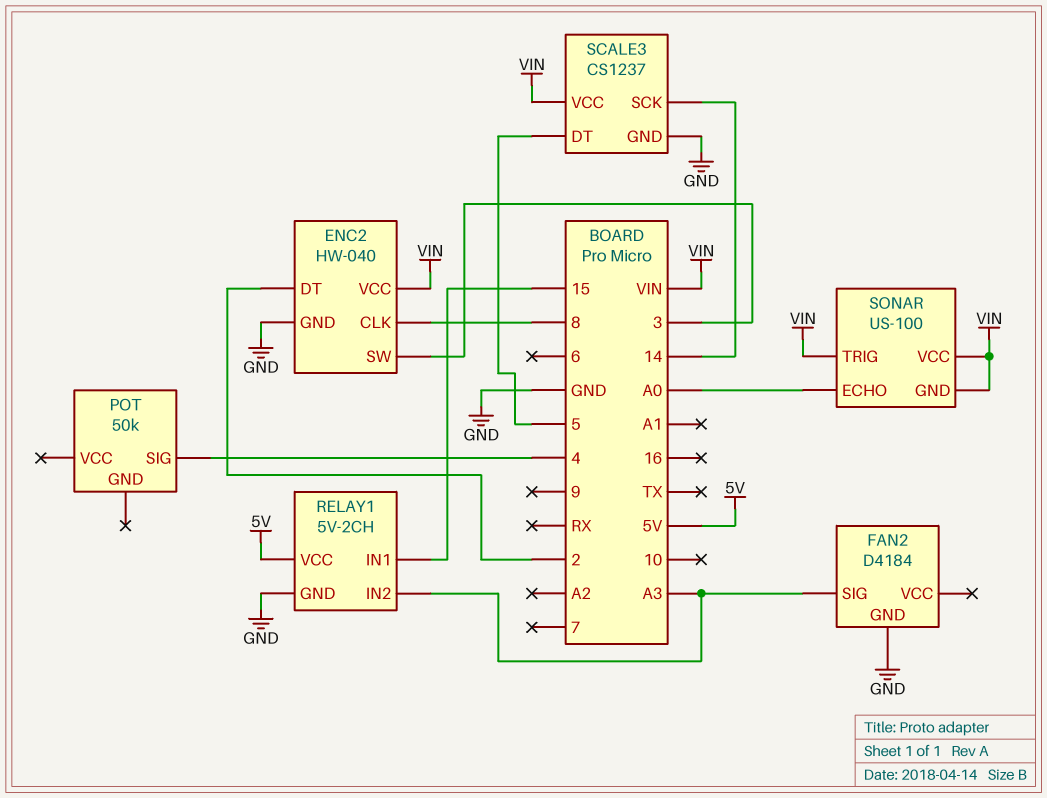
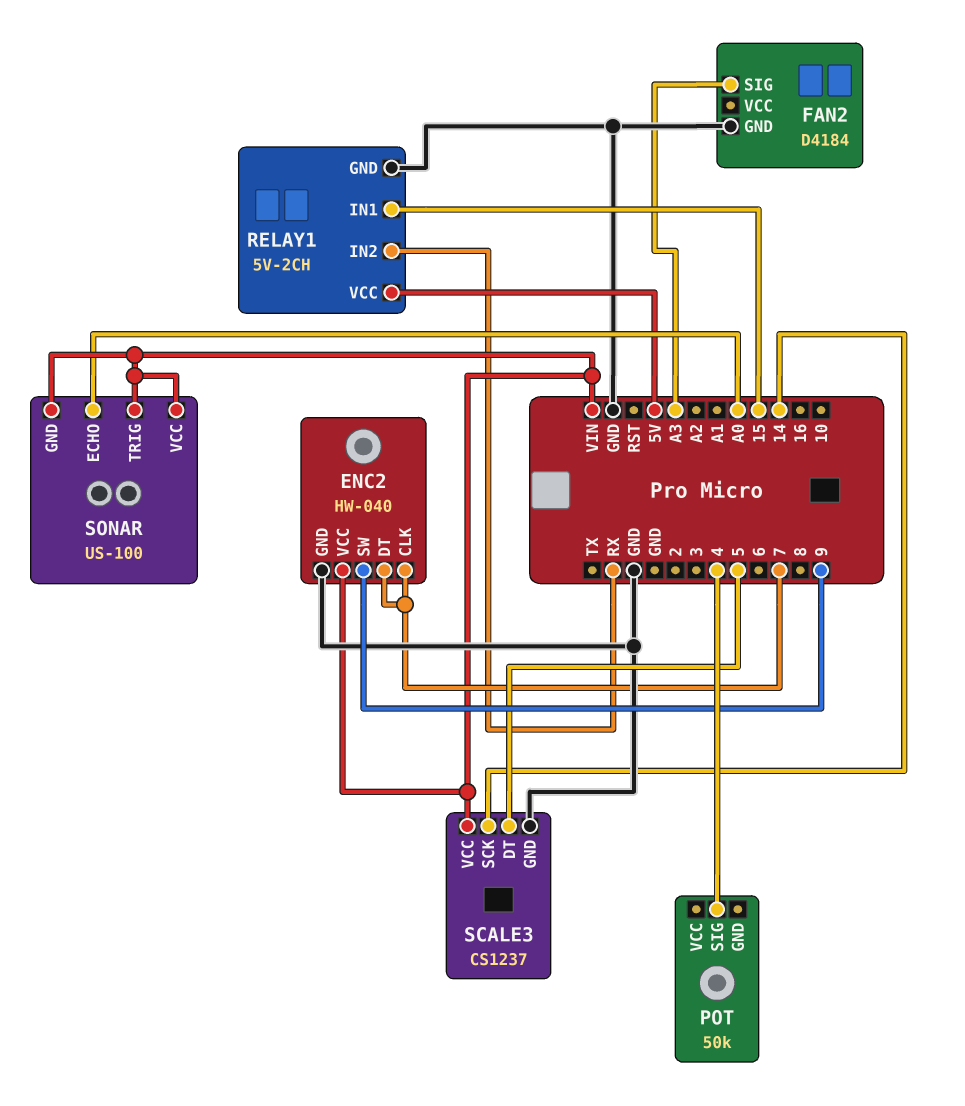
ENC2 pin CLK: 8 -> 7
ENC2 pin DT: 2 -> 7
ENC2 pin SW: 3 -> 9
RELAY1 pin IN2: A3 -> RX

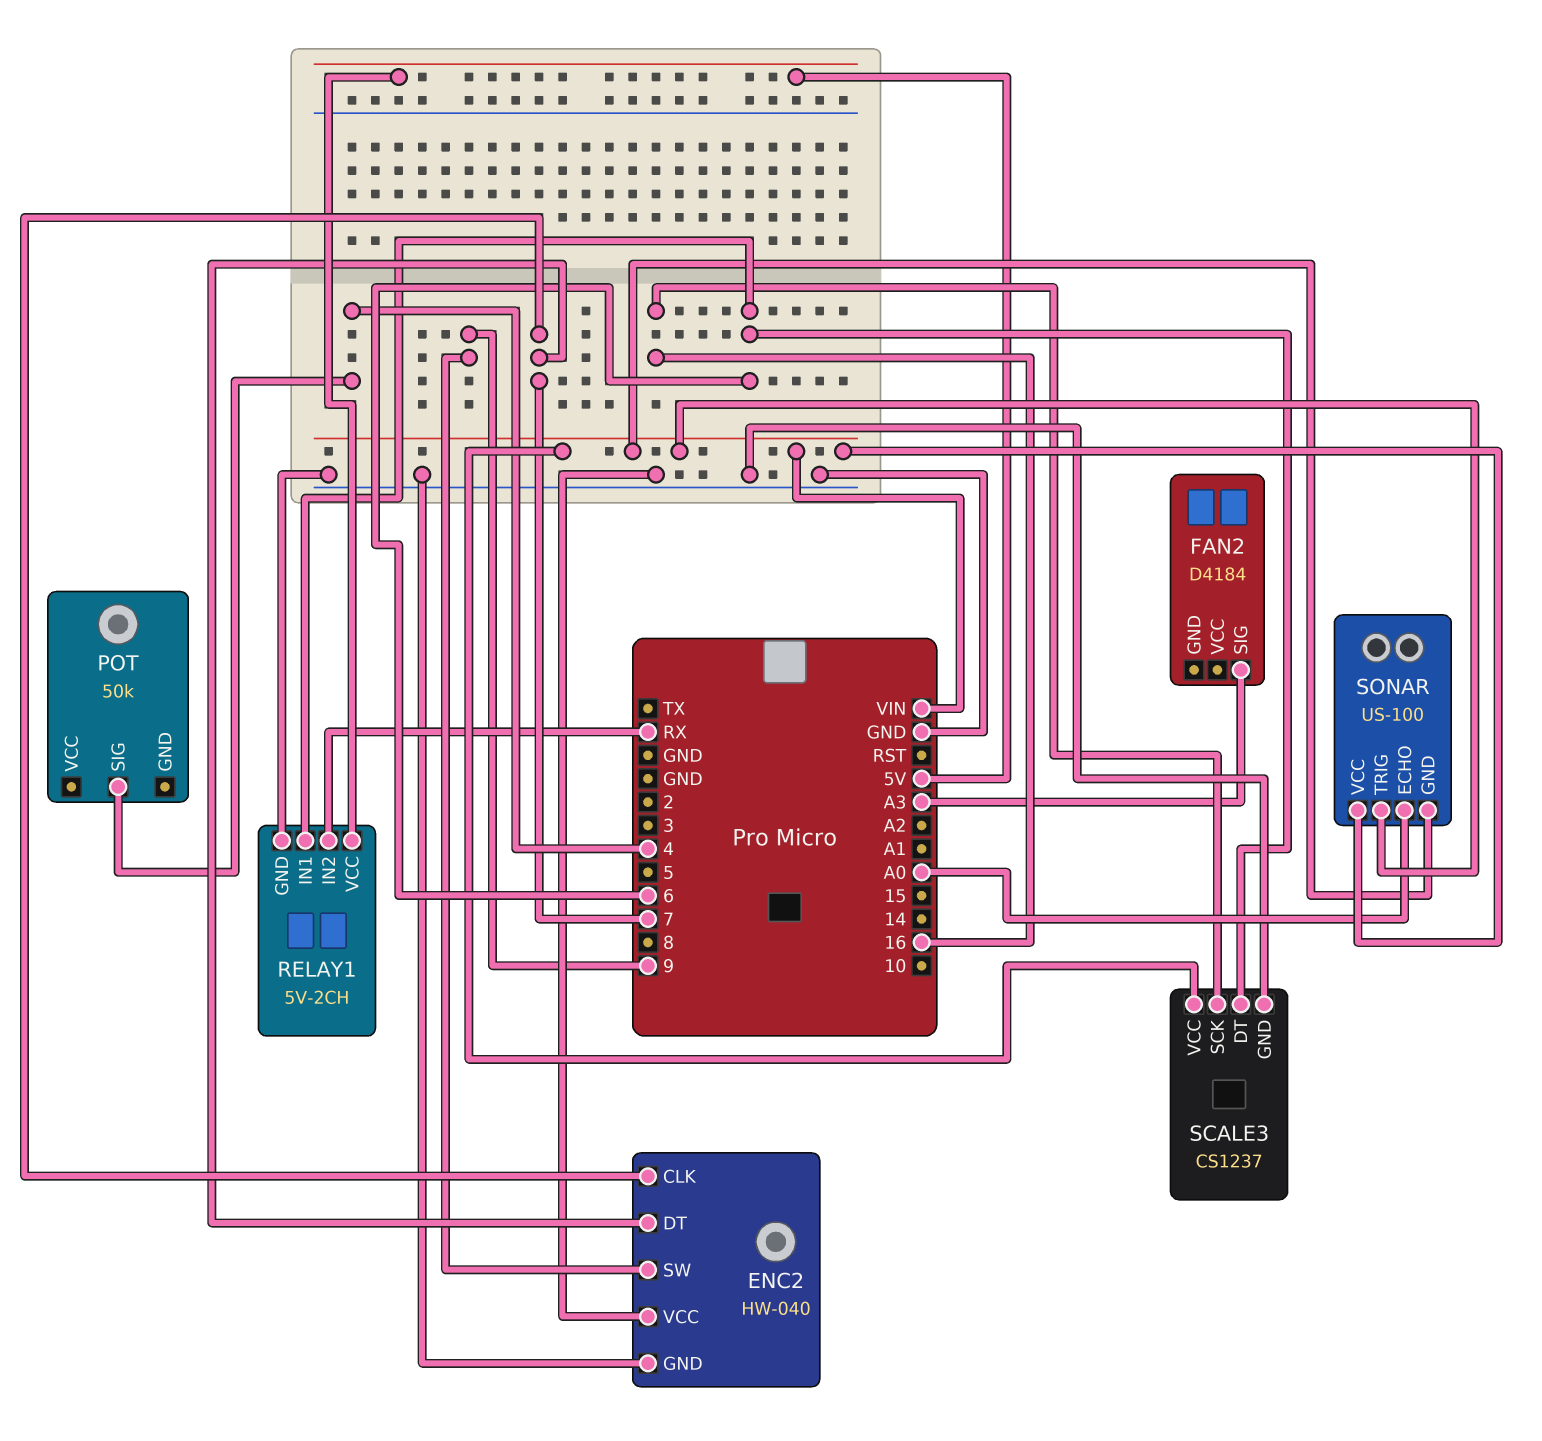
ENC2 pin VCC: VIN -> GND
FAN2 pin GND: GND -> none
RELAY1 pin IN1: 15 -> 6
SCALE3 pin DT: 5 -> 6
SCALE3 pin SCK: 14 -> 16

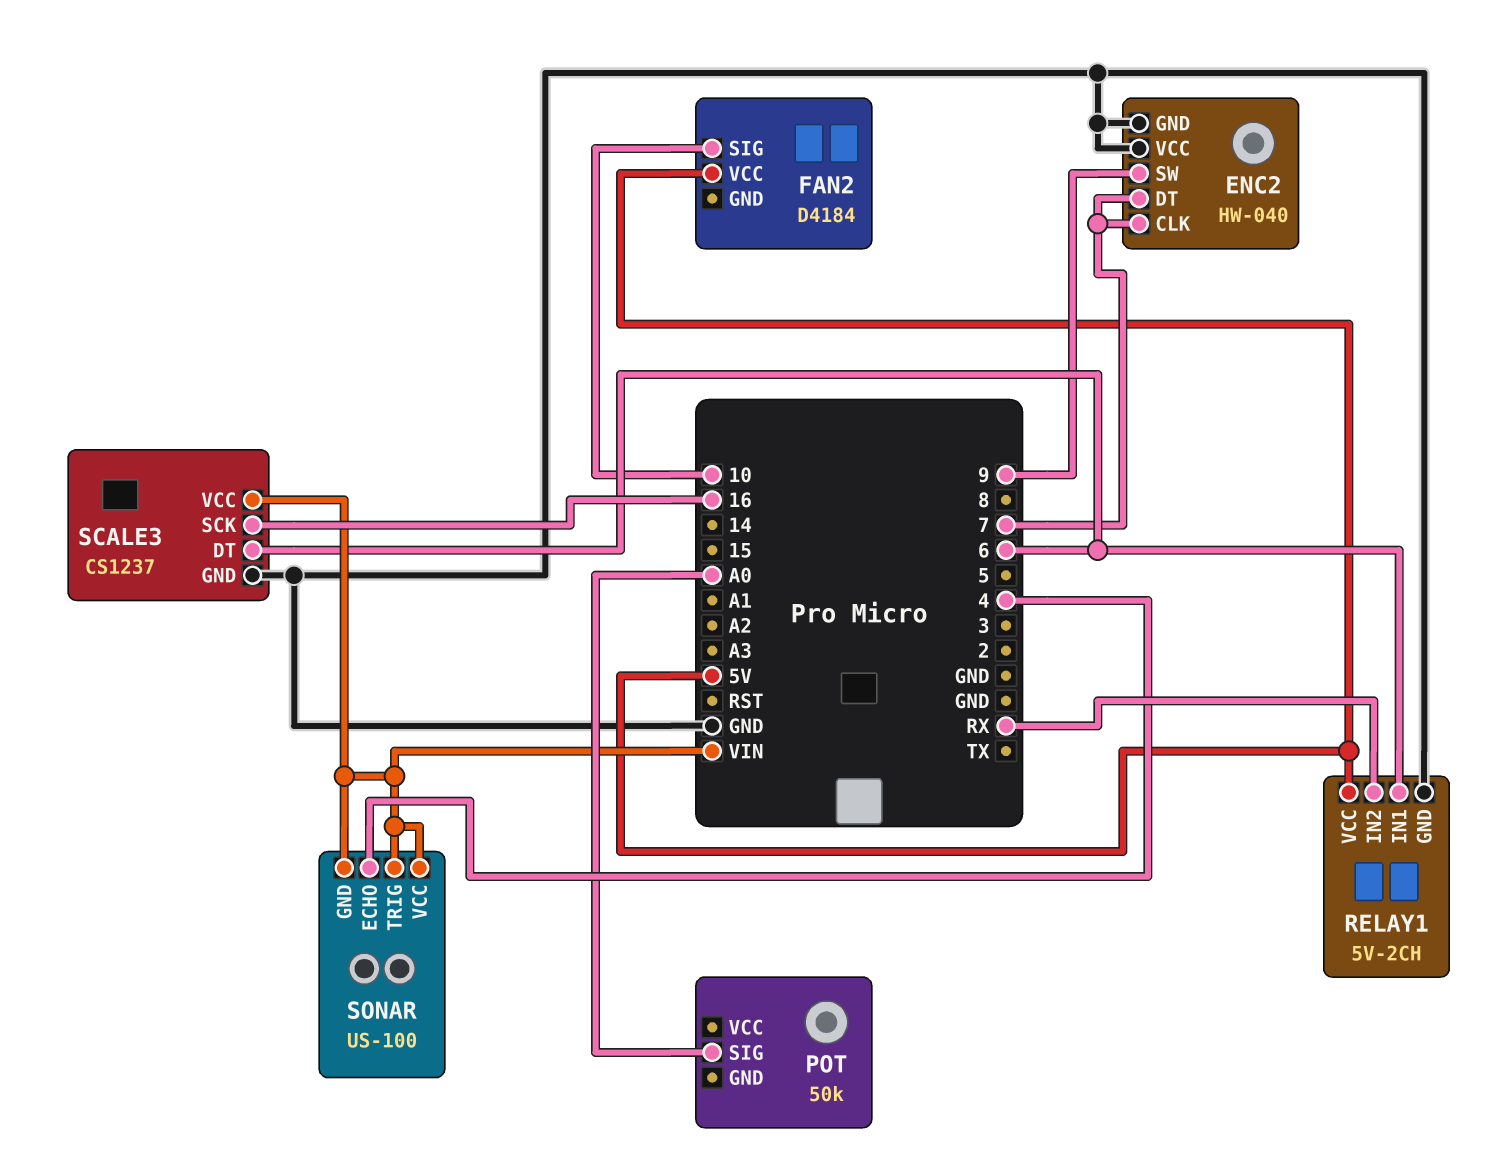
FAN2 pin SIG: A3 -> 10
FAN2 pin VCC: none -> 5V
POT pin SIG: 4 -> A0
SONAR pin ECHO: A0 -> 4

